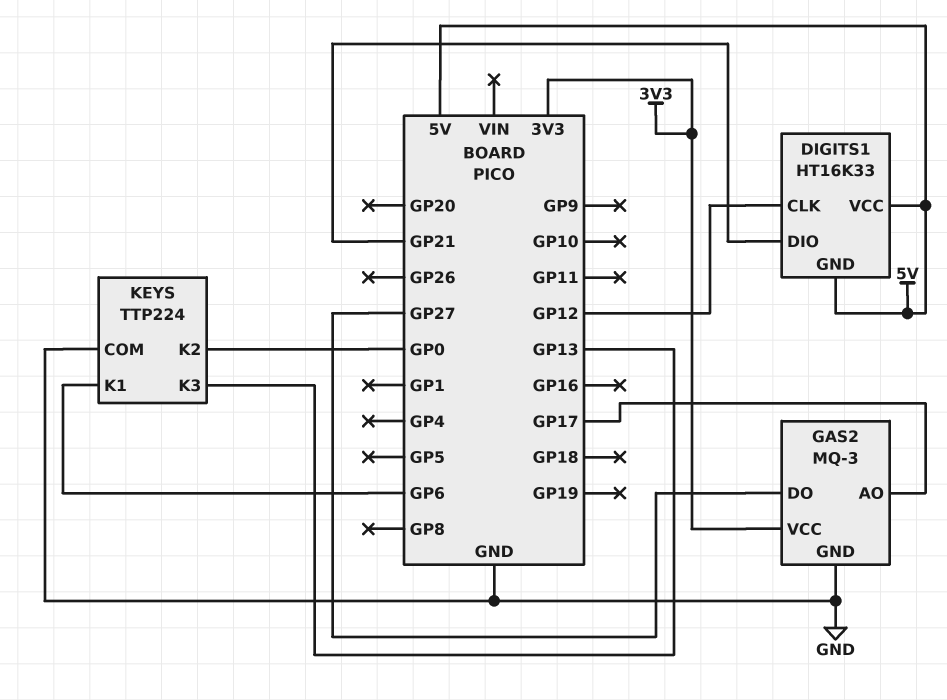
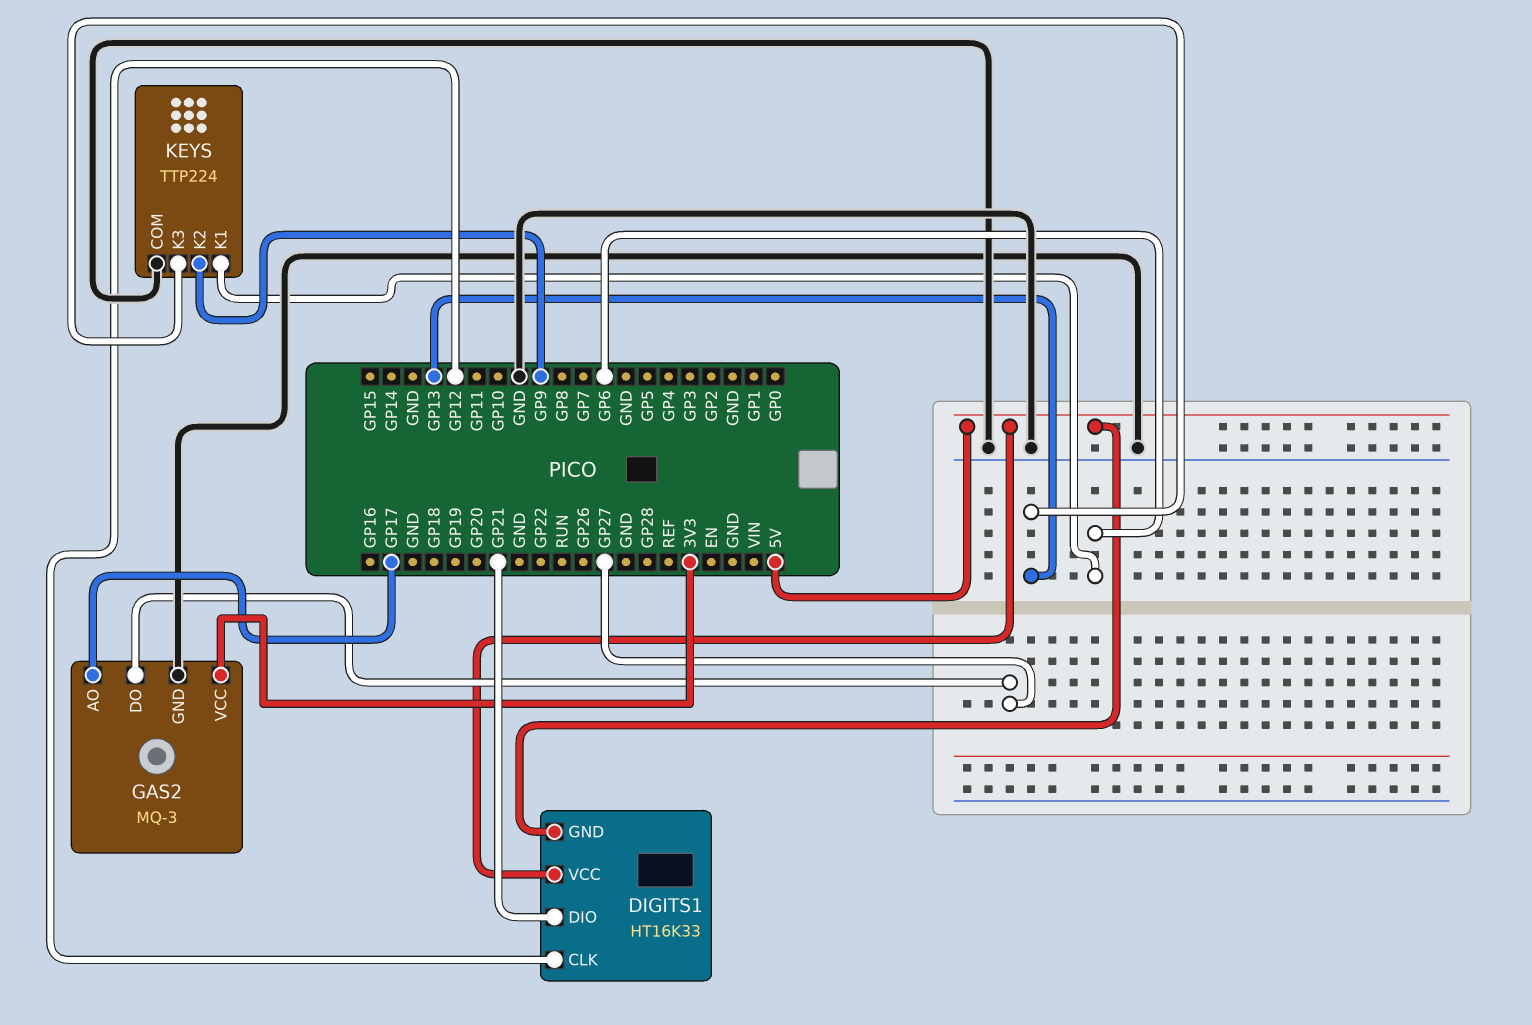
KEYS pin K2: GP0 -> GP9

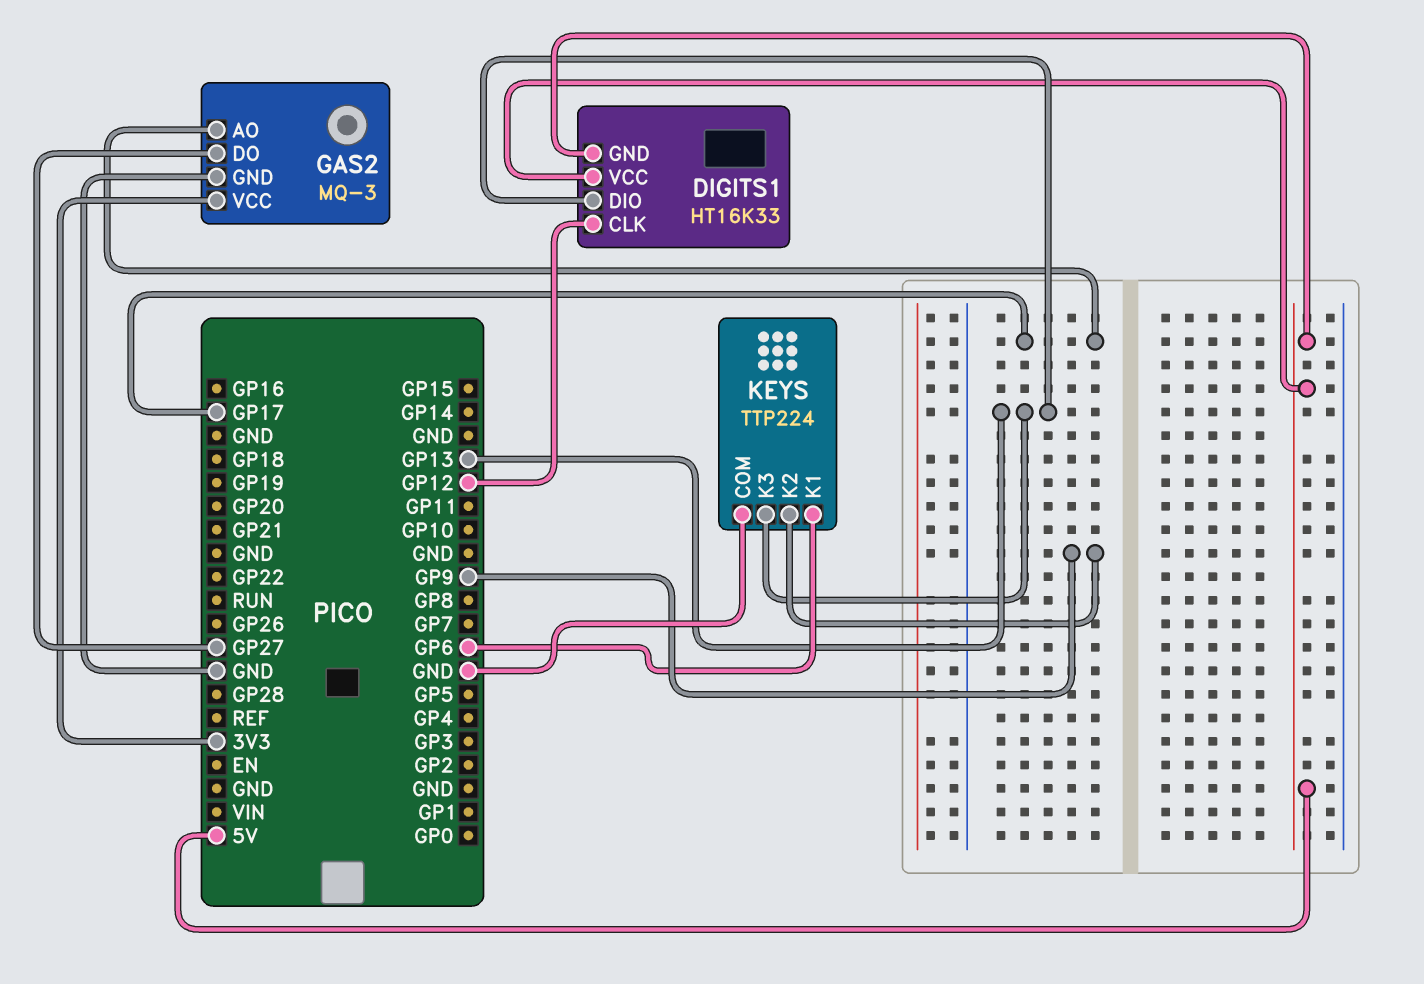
DIGITS1 pin DIO: GP21 -> GP13

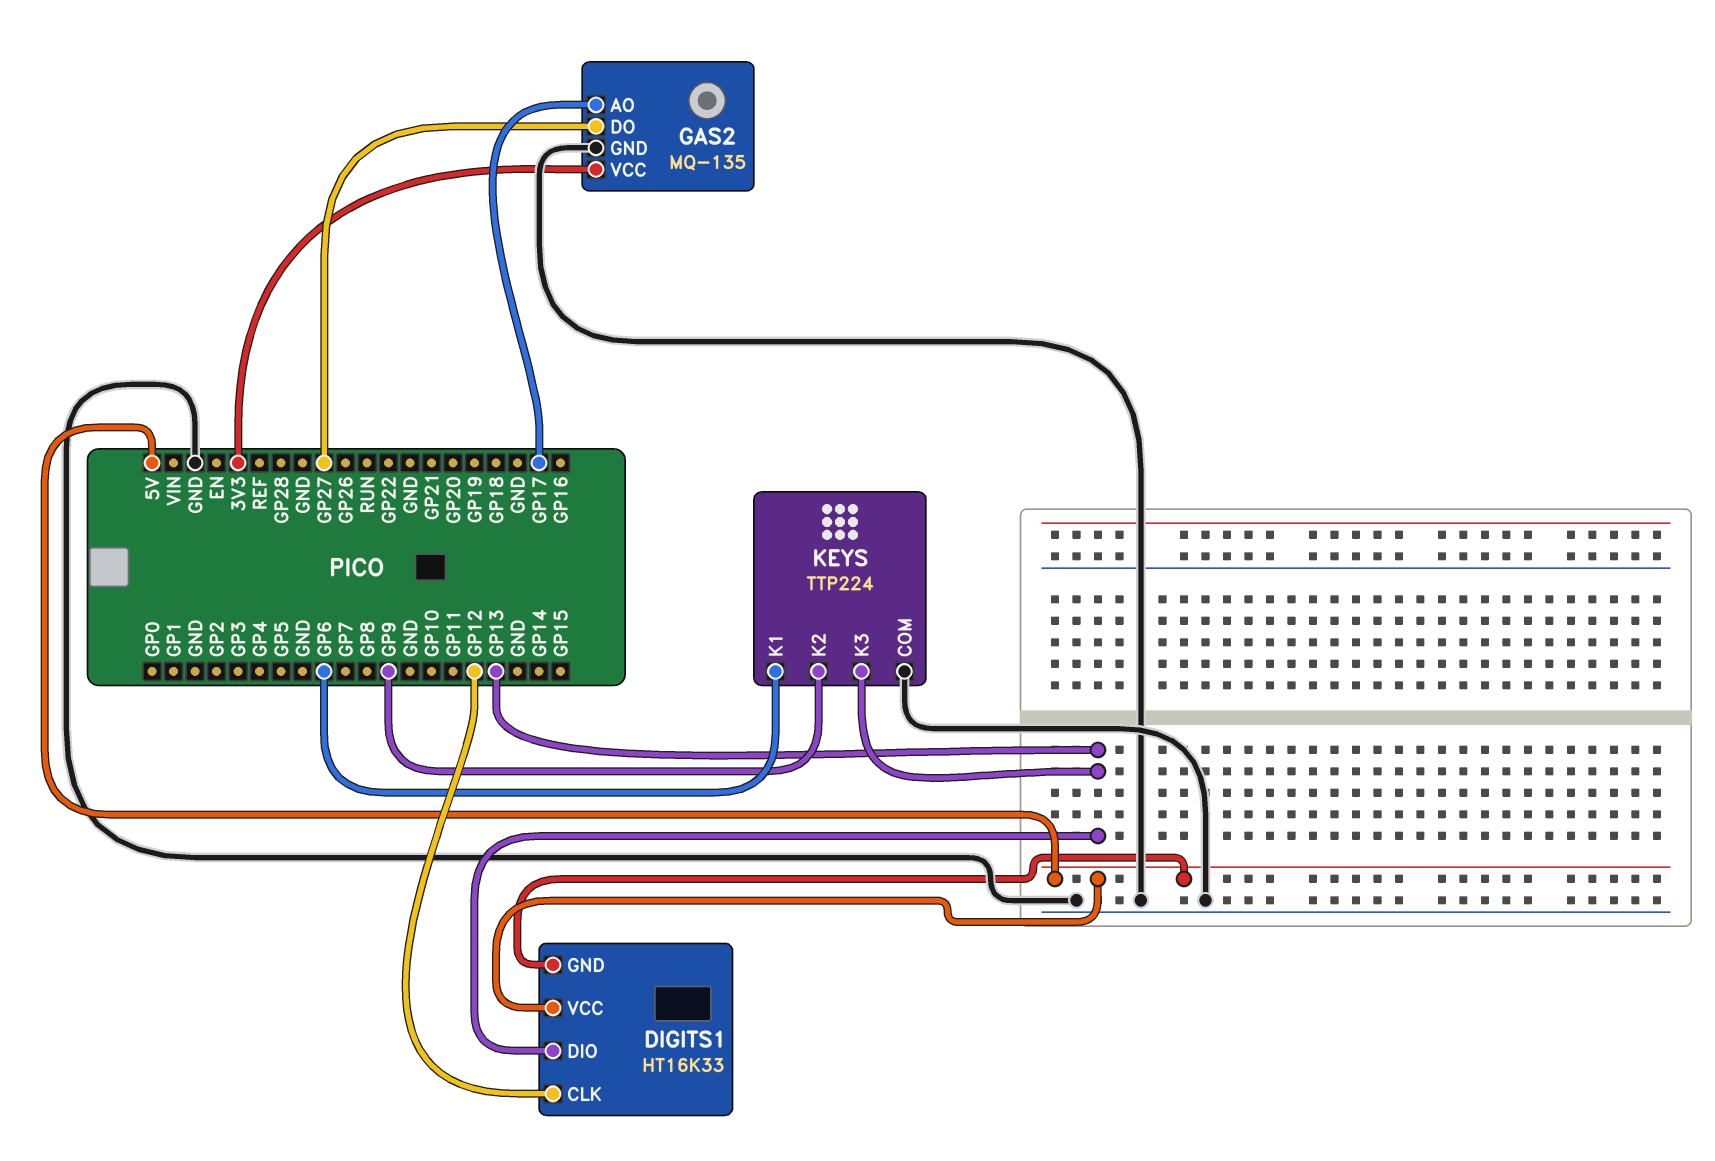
GAS2: MQ-3 -> MQ-135

